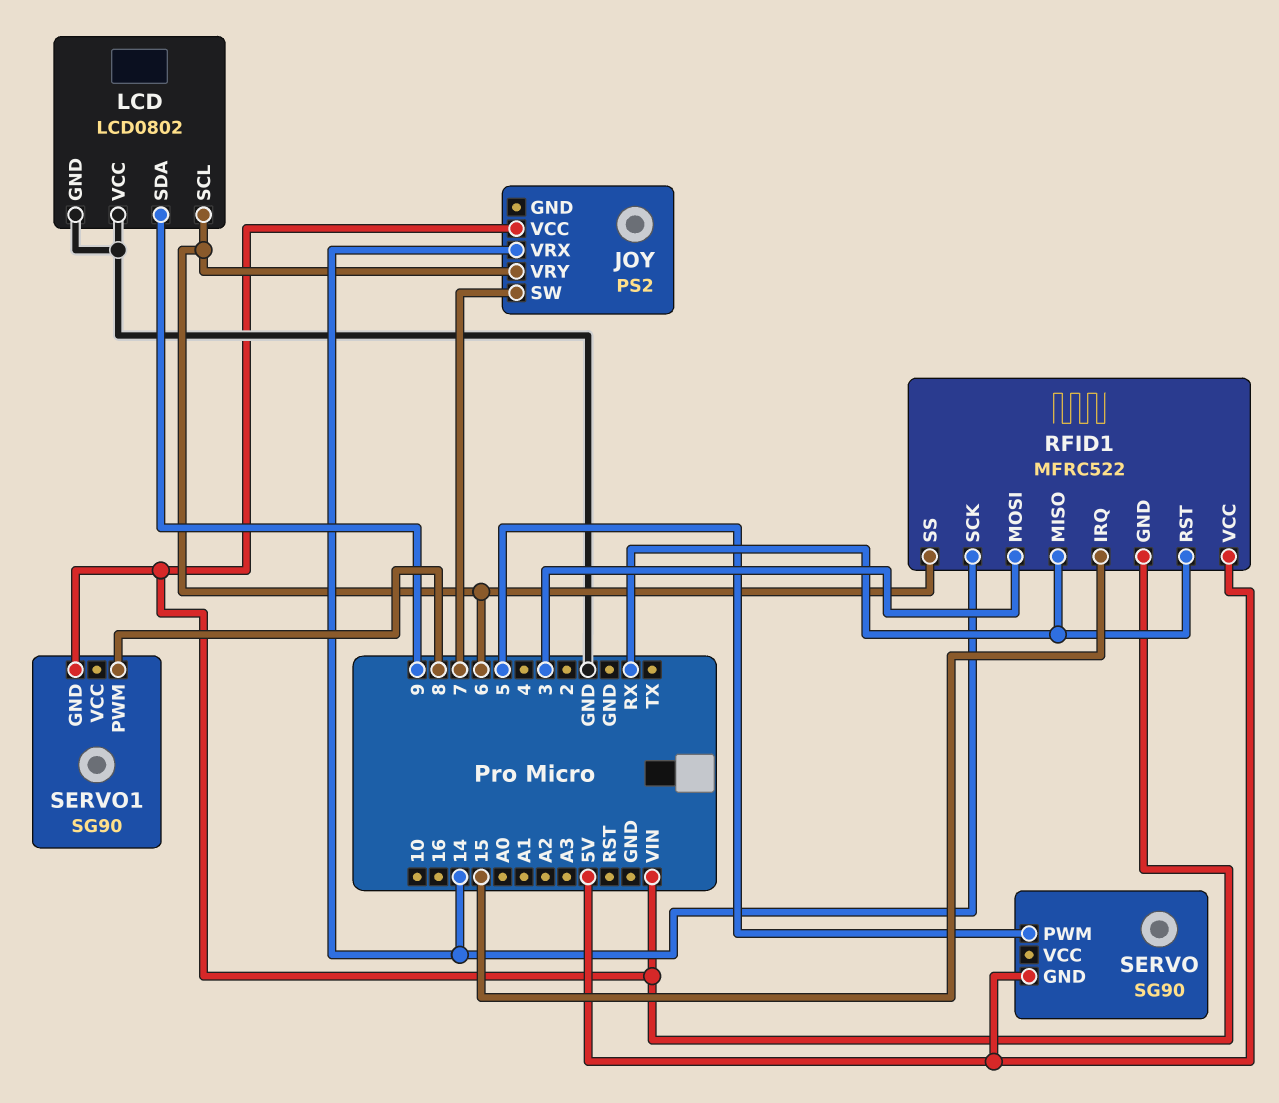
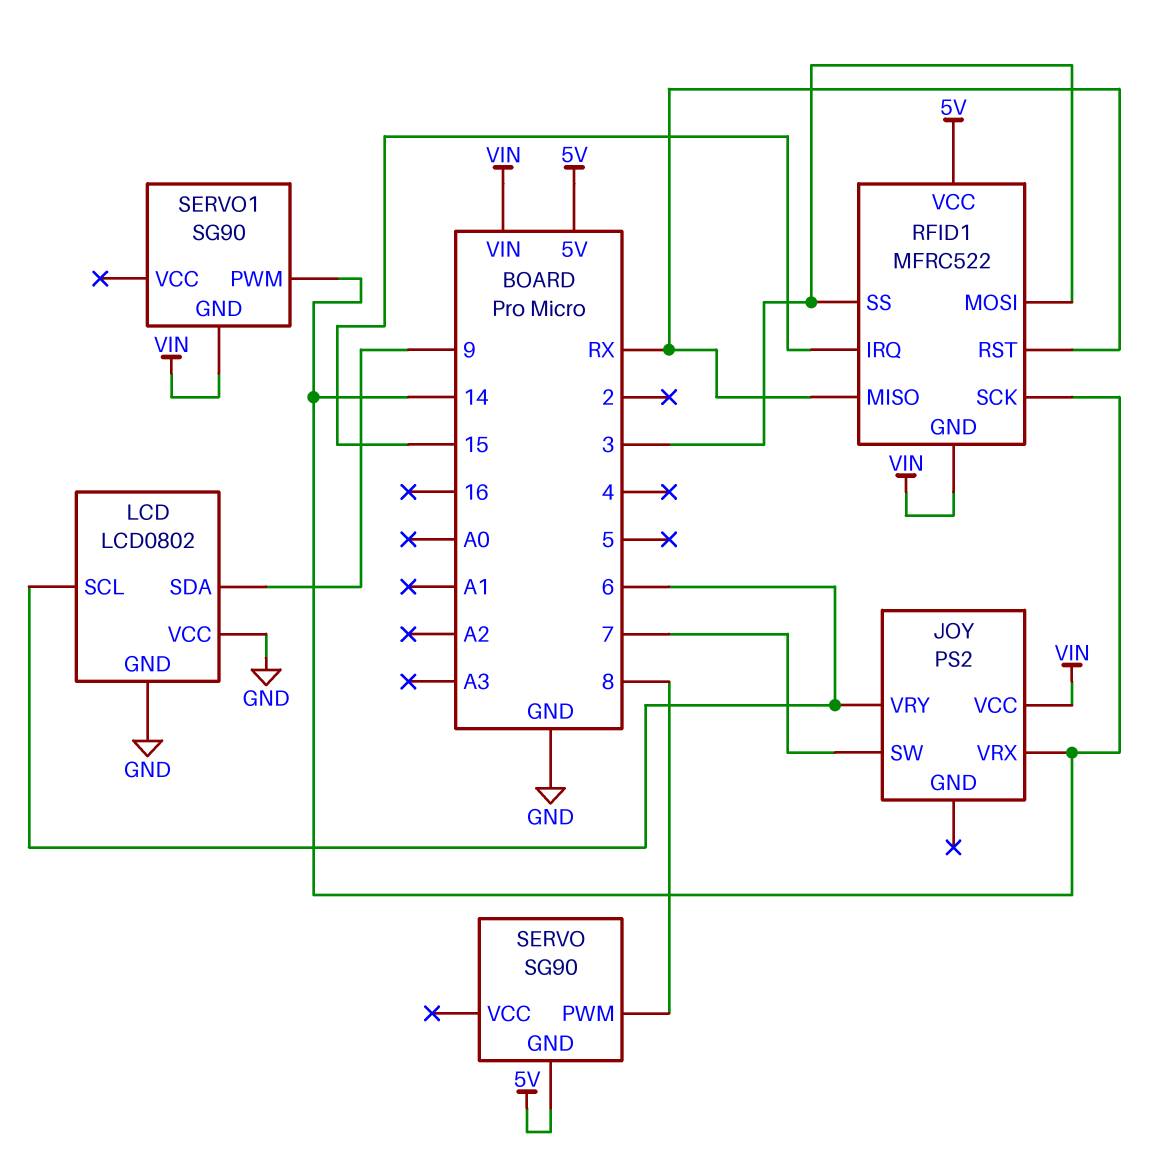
RFID1 pin SS: 6 -> 3
SERVO pin PWM: 5 -> 8
SERVO1 pin PWM: 8 -> 14

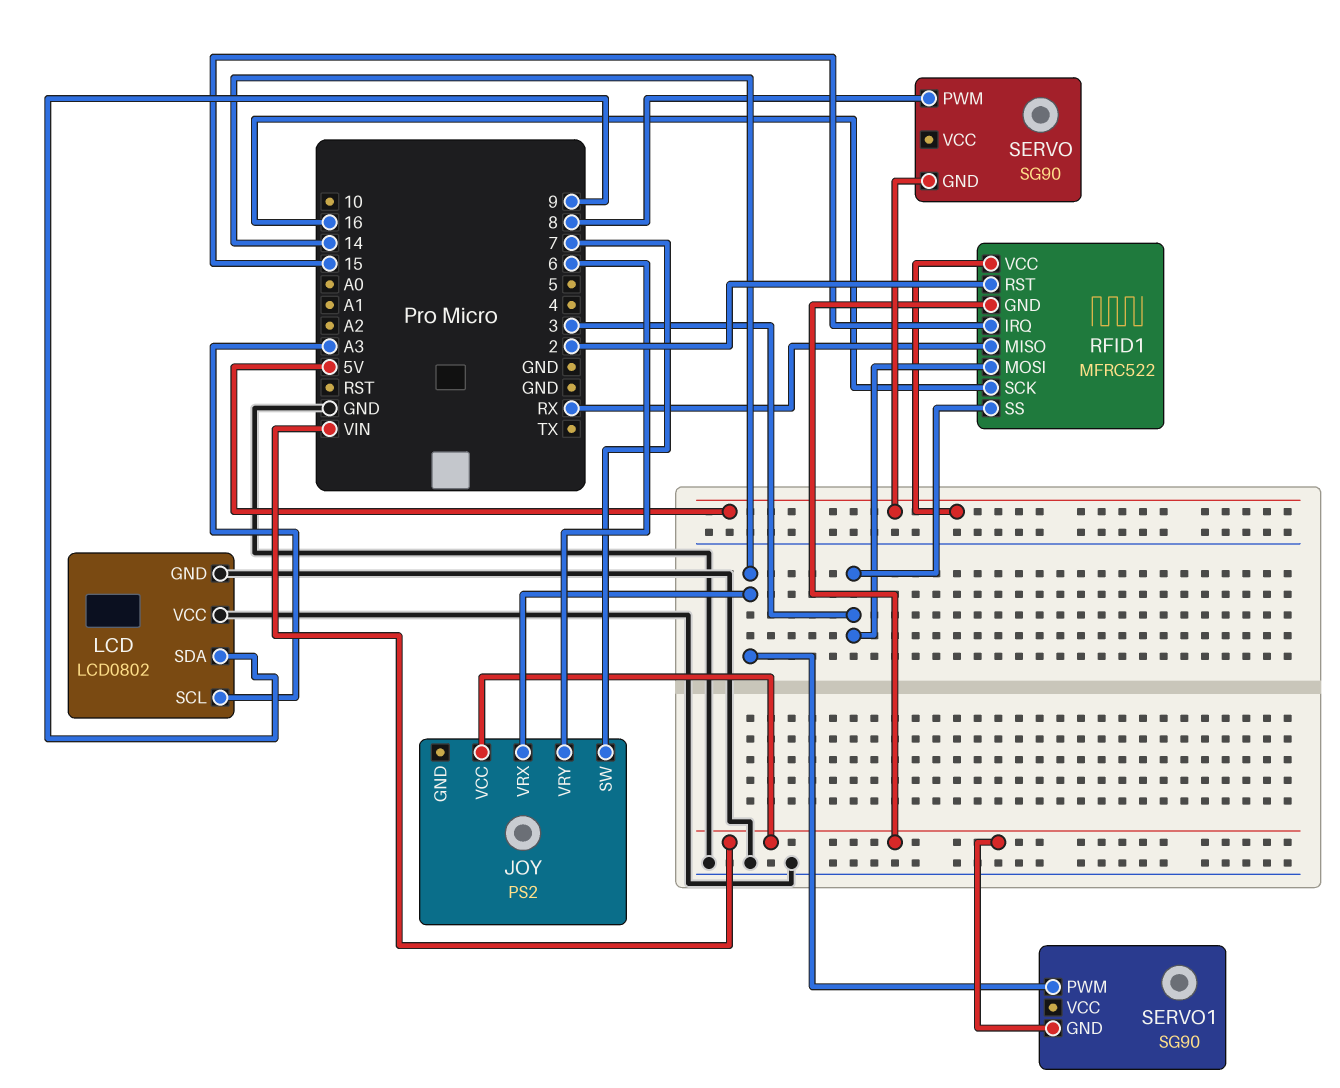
LCD pin SCL: 6 -> A3
RFID1 pin RST: RX -> 2
RFID1 pin SCK: 14 -> 16

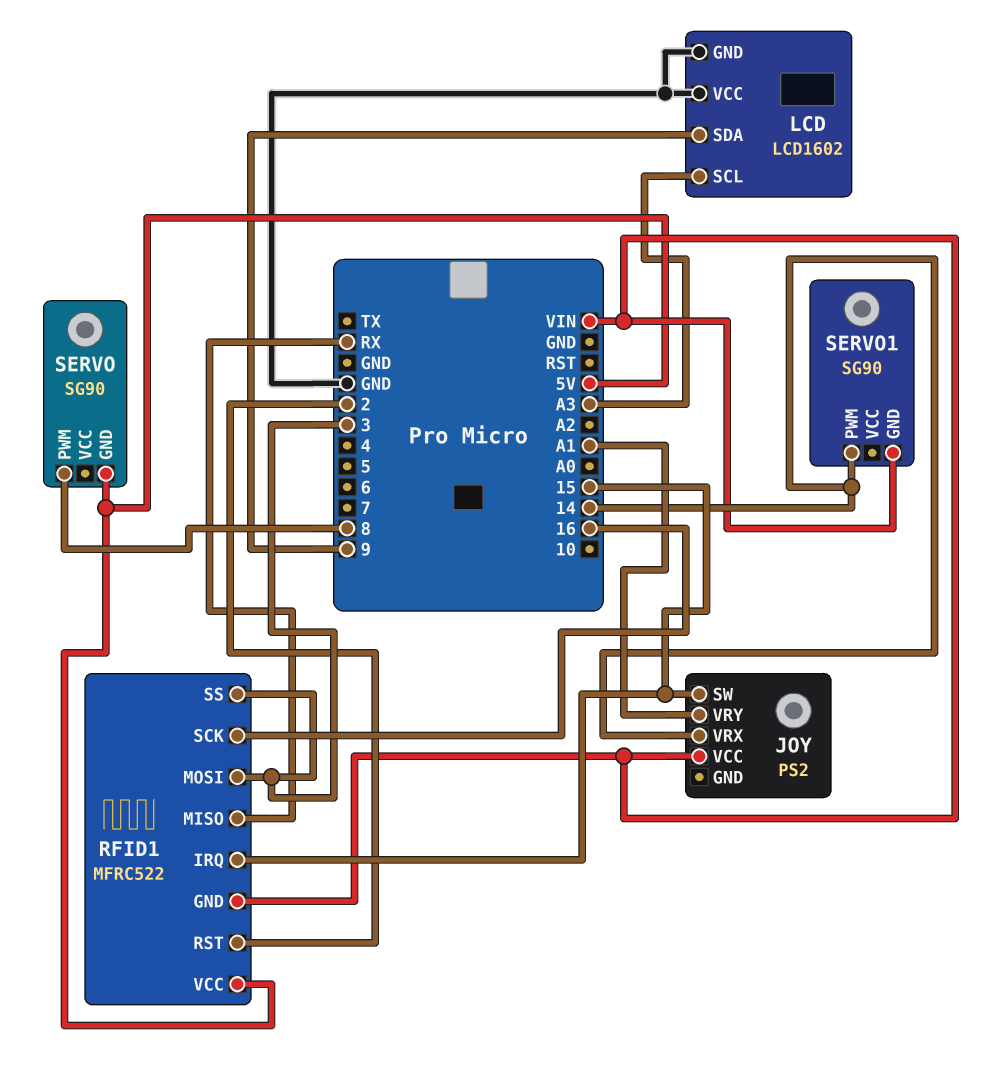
JOY pin SW: 7 -> 15
JOY pin VRY: 6 -> A1
LCD: LCD0802 -> LCD1602

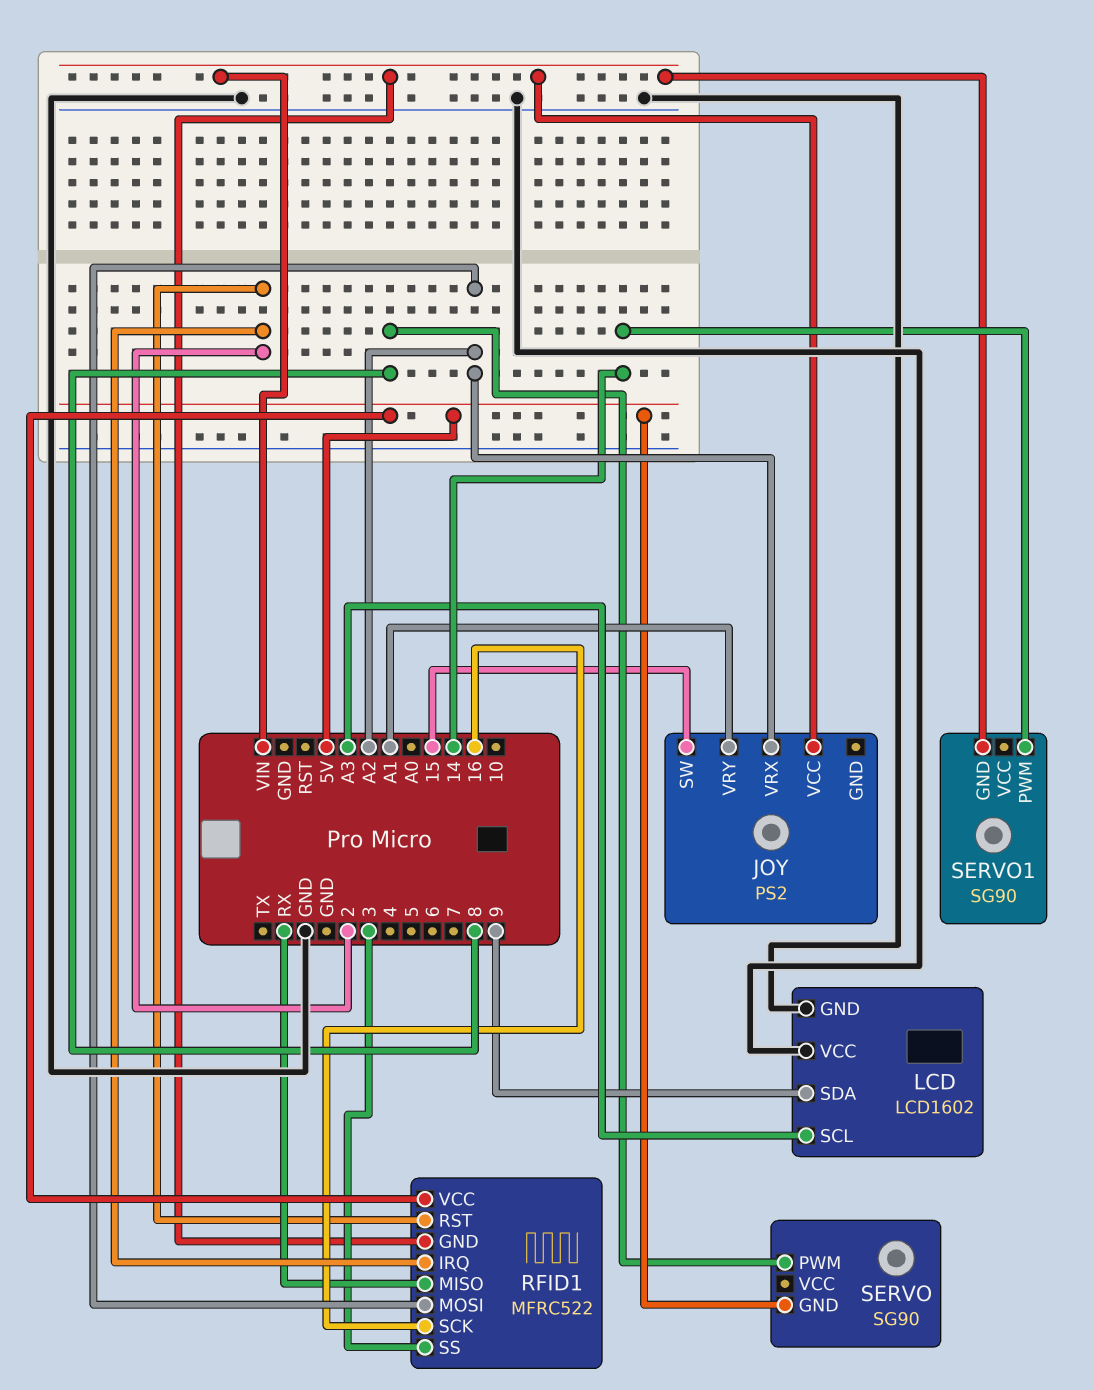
JOY pin VRX: 14 -> A2
RFID1 pin IRQ: 15 -> 2
RFID1 pin MOSI: 3 -> A2

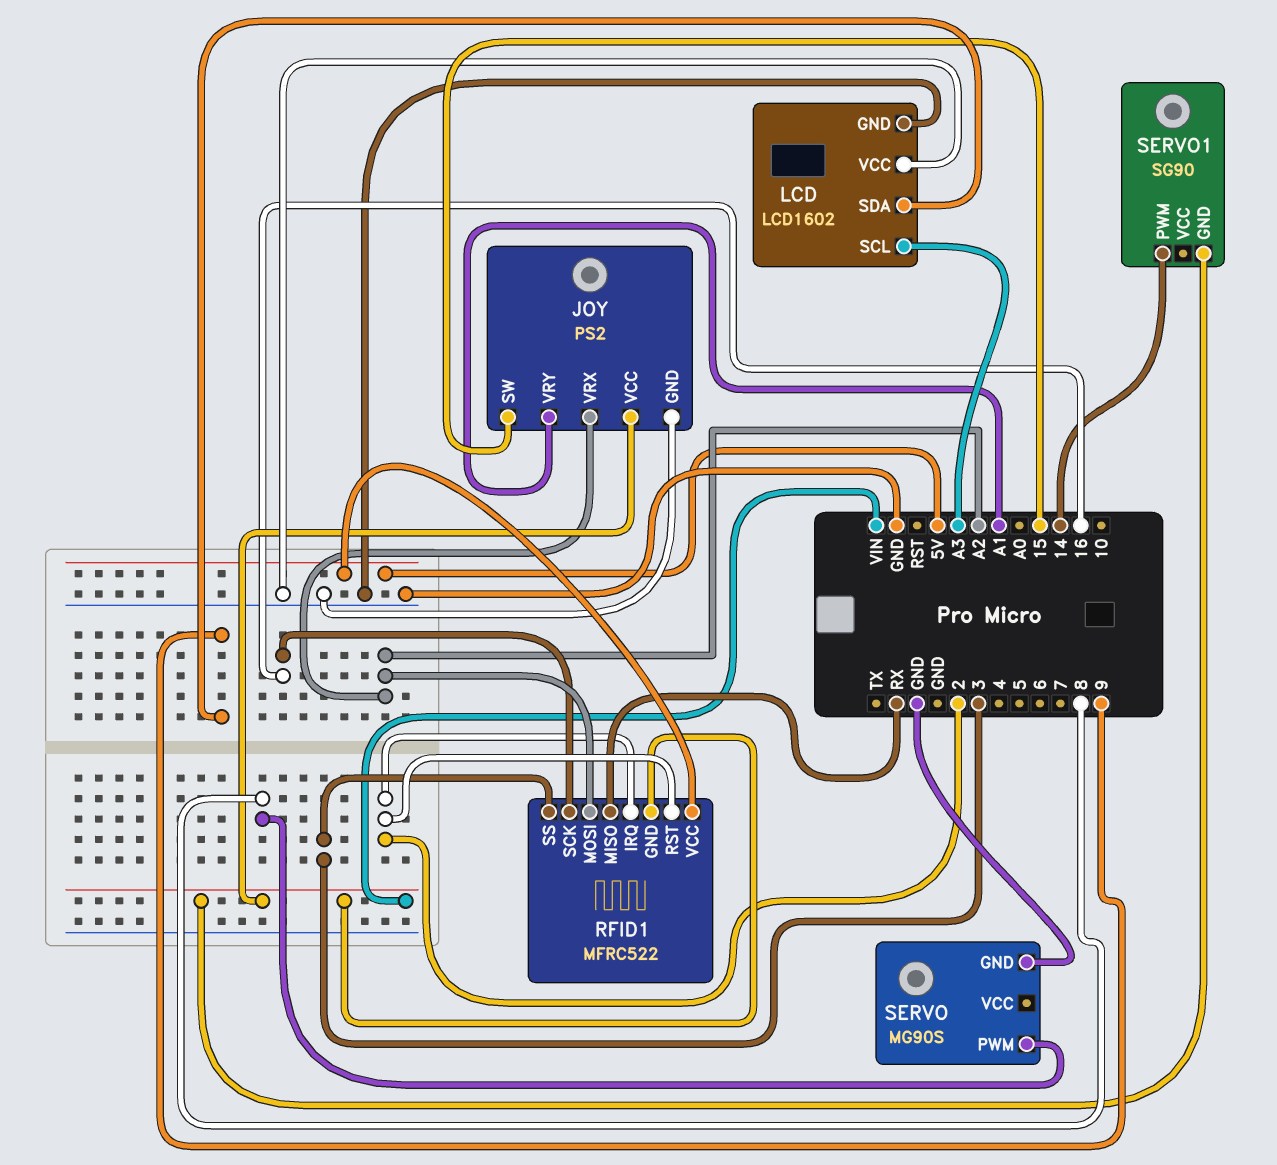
JOY pin GND: none -> GND
SERVO: SG90 -> MG90S
SERVO pin GND: 5V -> GND

